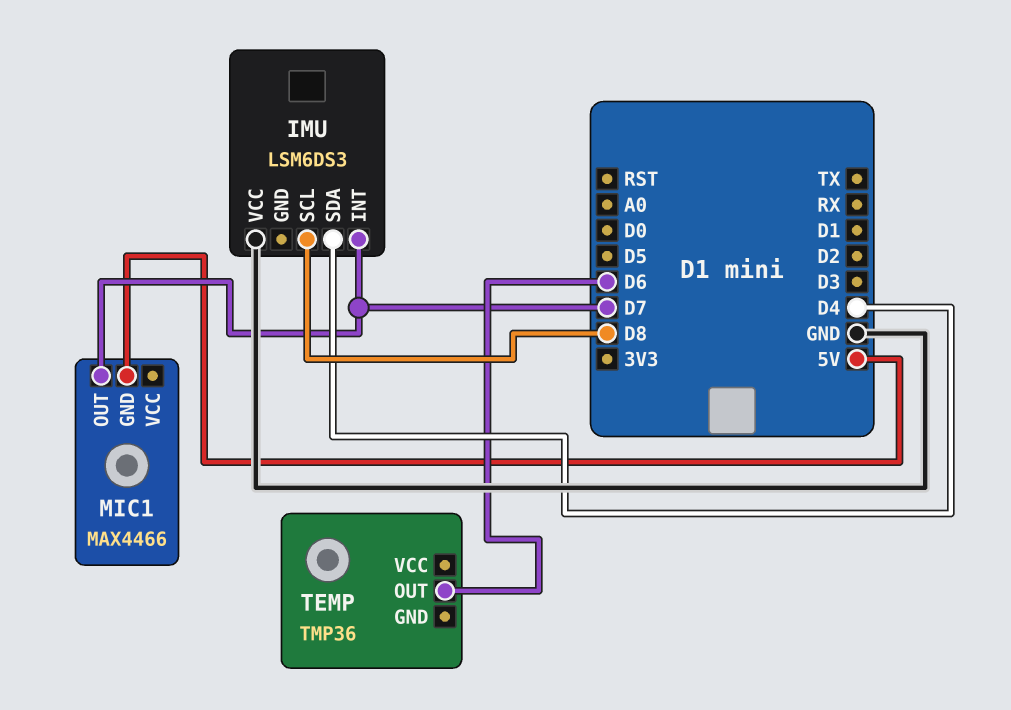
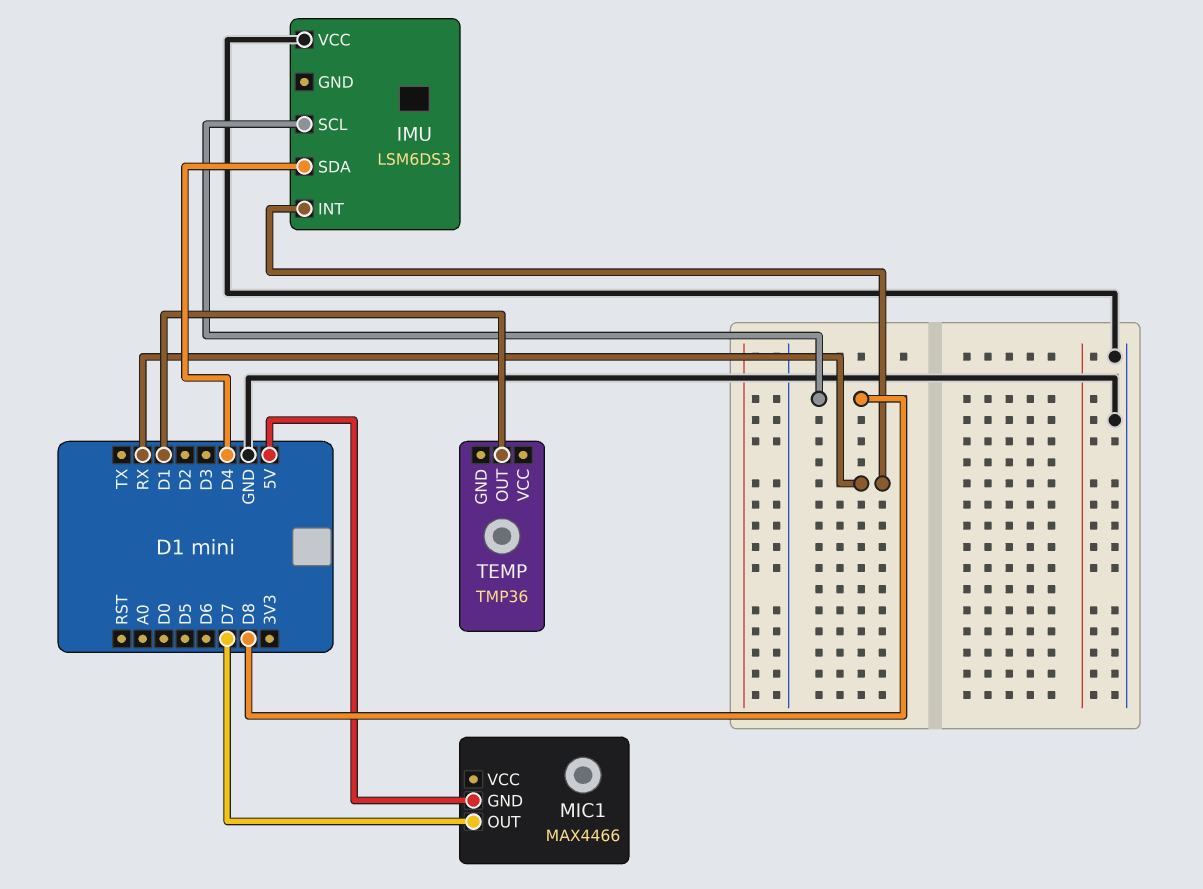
IMU pin INT: D7 -> RX
TEMP pin OUT: D6 -> D1

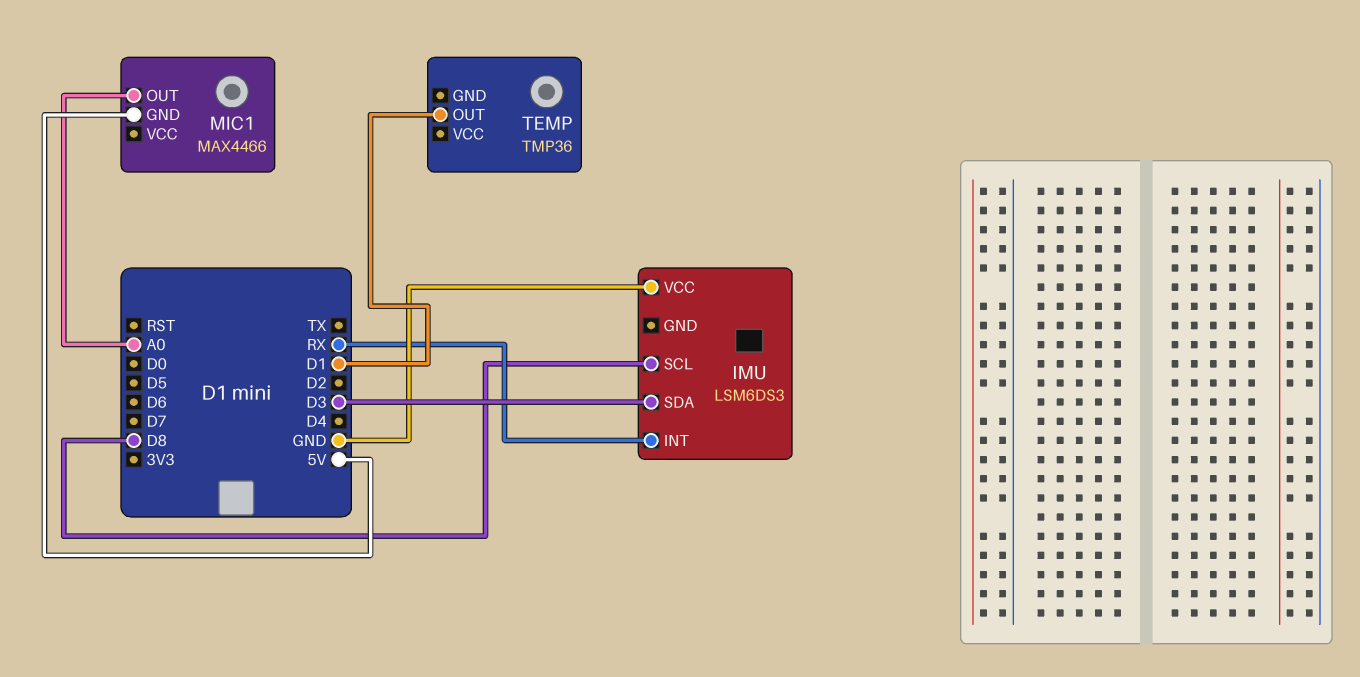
IMU pin SDA: D4 -> D3
MIC1 pin OUT: D7 -> A0

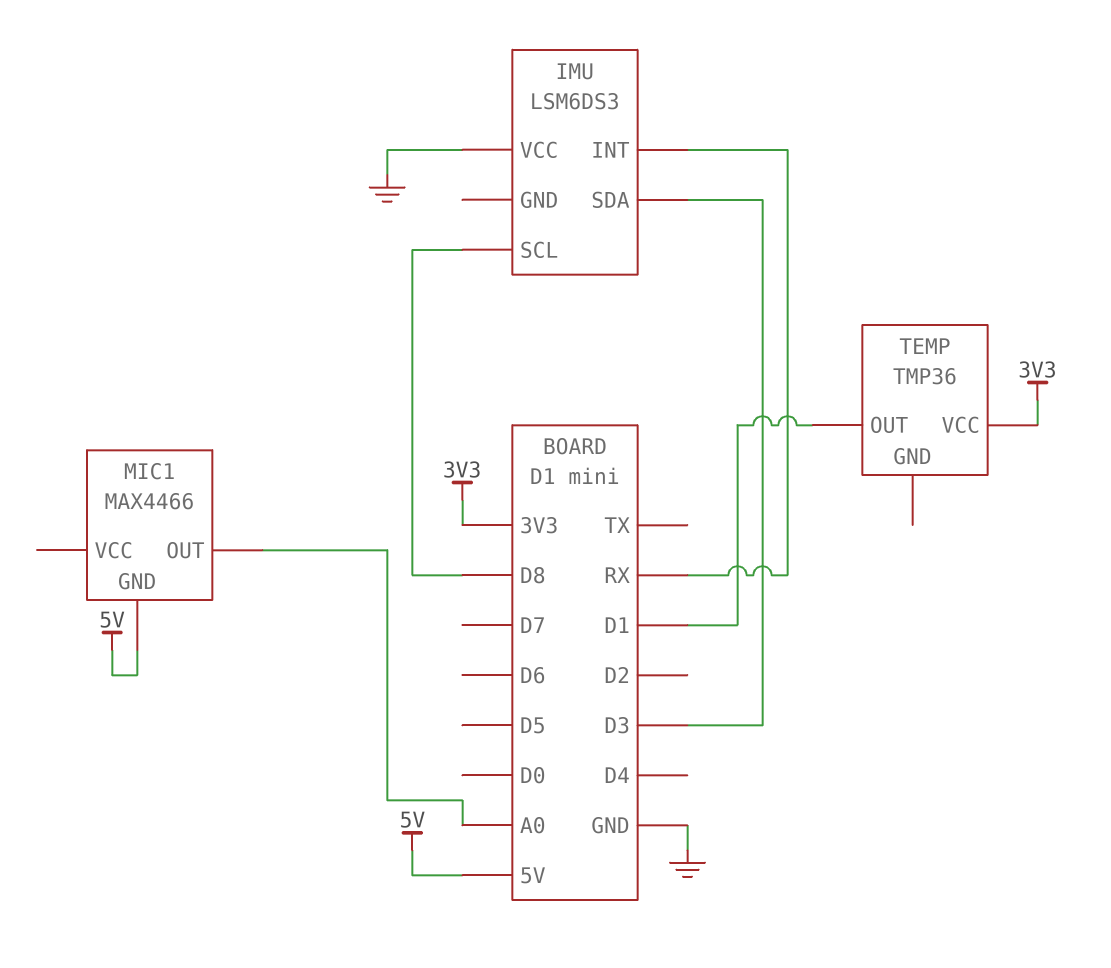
TEMP pin VCC: none -> 3V3

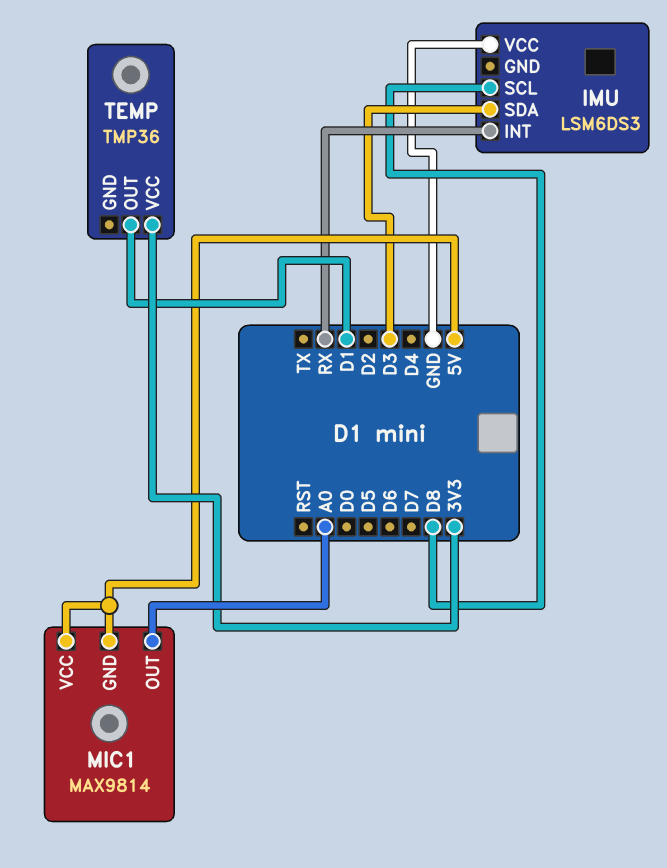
MIC1: MAX4466 -> MAX9814
MIC1 pin VCC: none -> 5V

